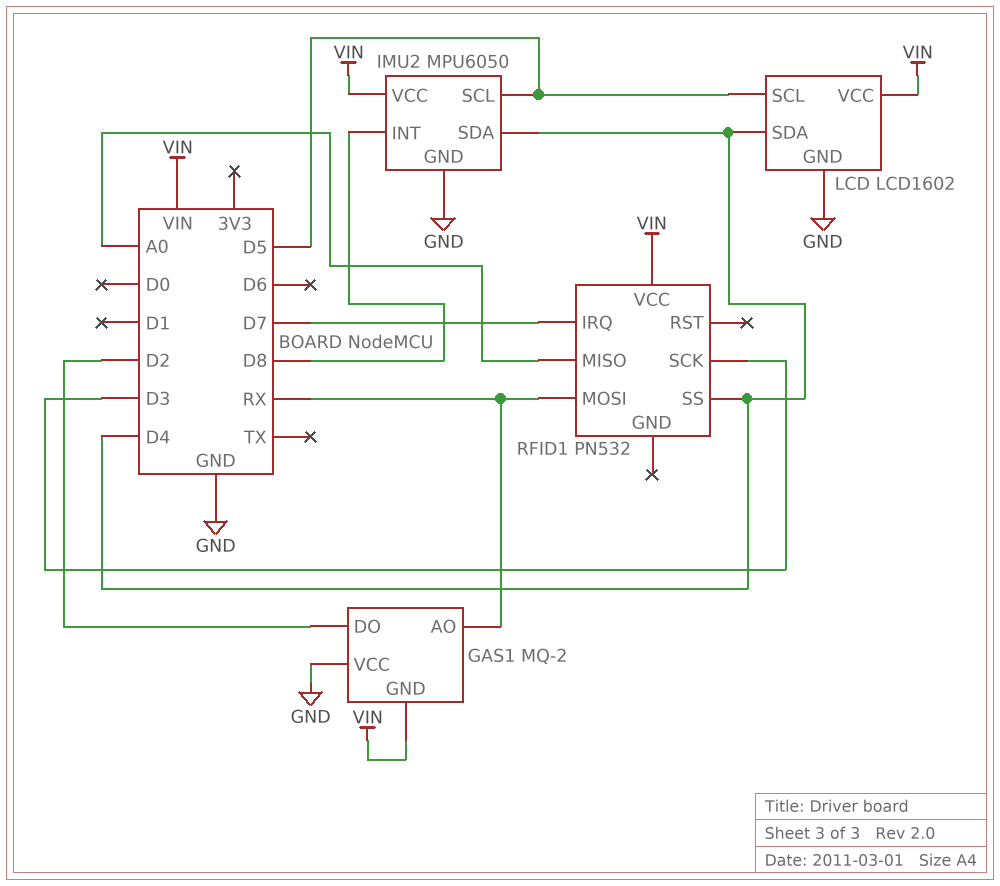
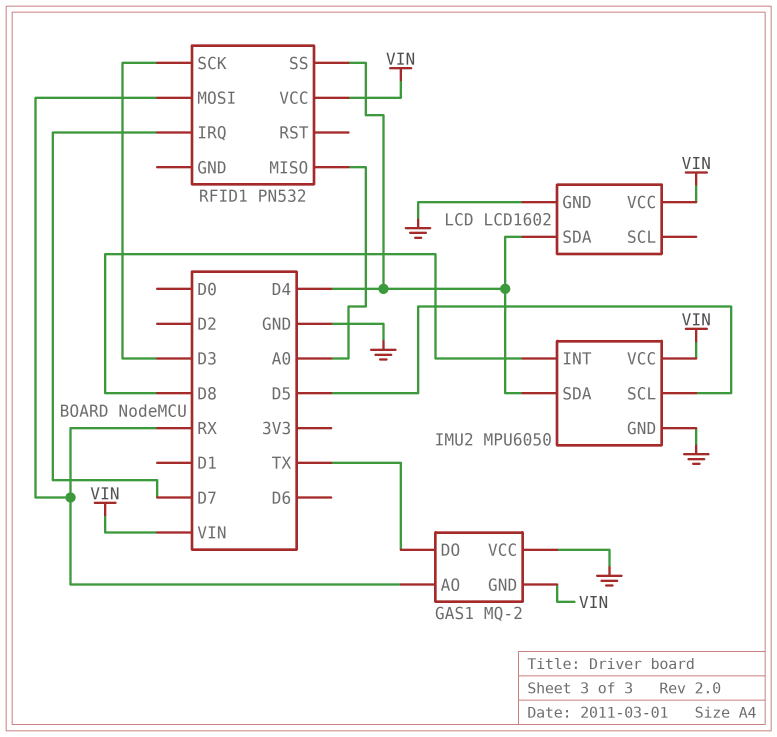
GAS1 pin DO: D2 -> TX
LCD pin SCL: D5 -> none

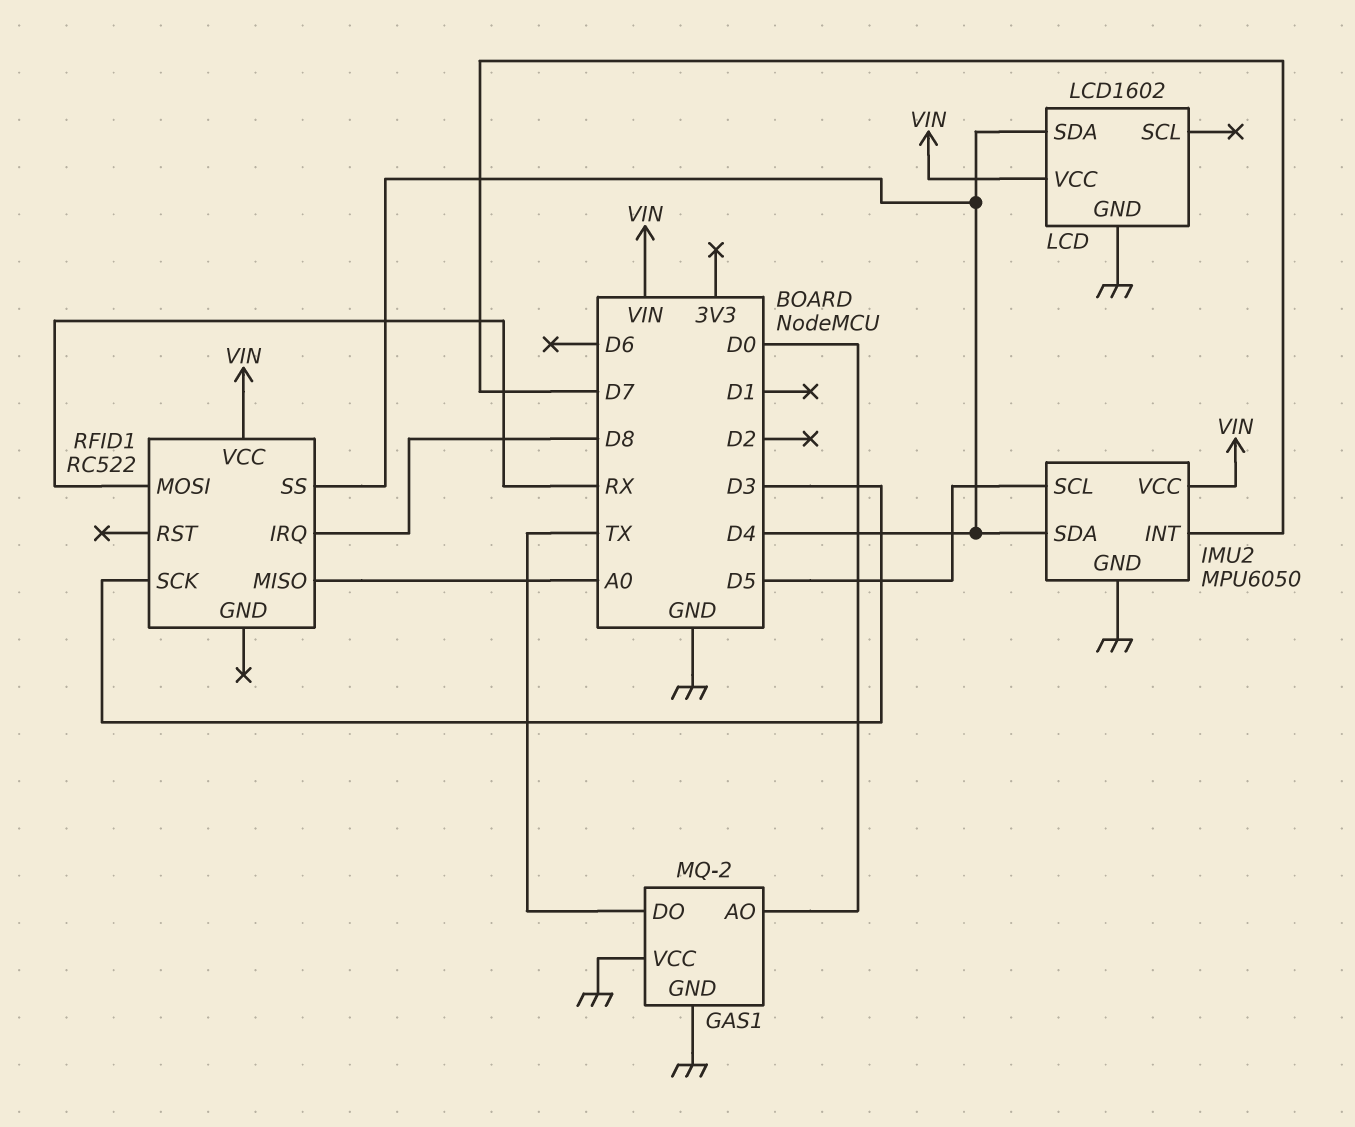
GAS1 pin AO: RX -> D0
GAS1 pin GND: VIN -> GND
IMU2 pin INT: D8 -> D7
RFID1: PN532 -> RC522
RFID1 pin IRQ: D7 -> D8

